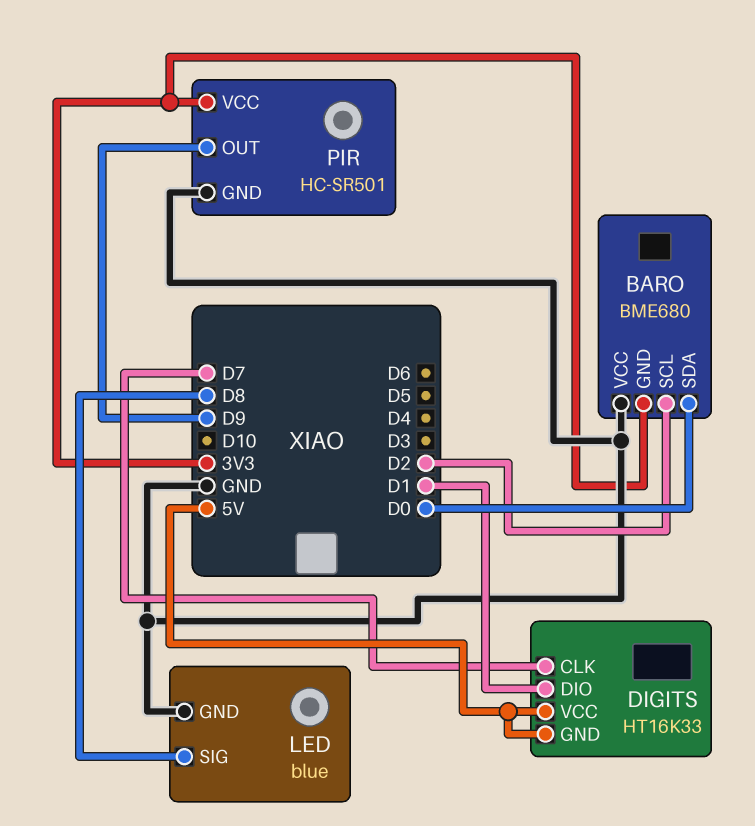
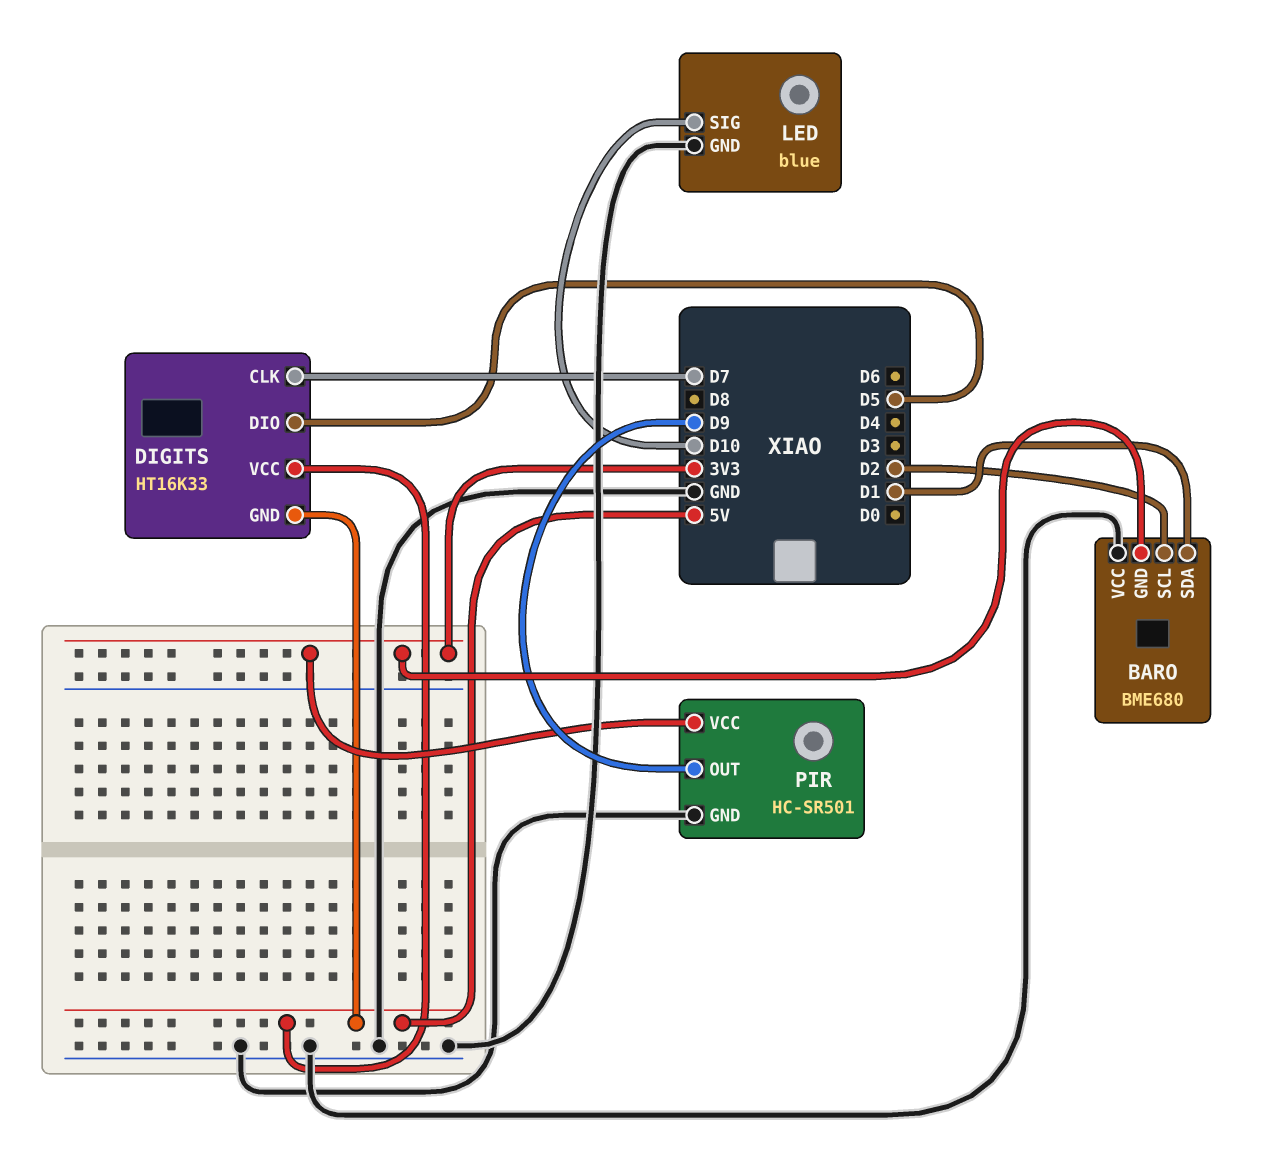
BARO pin SDA: D0 -> D1
DIGITS pin DIO: D1 -> D5
LED pin SIG: D8 -> D10

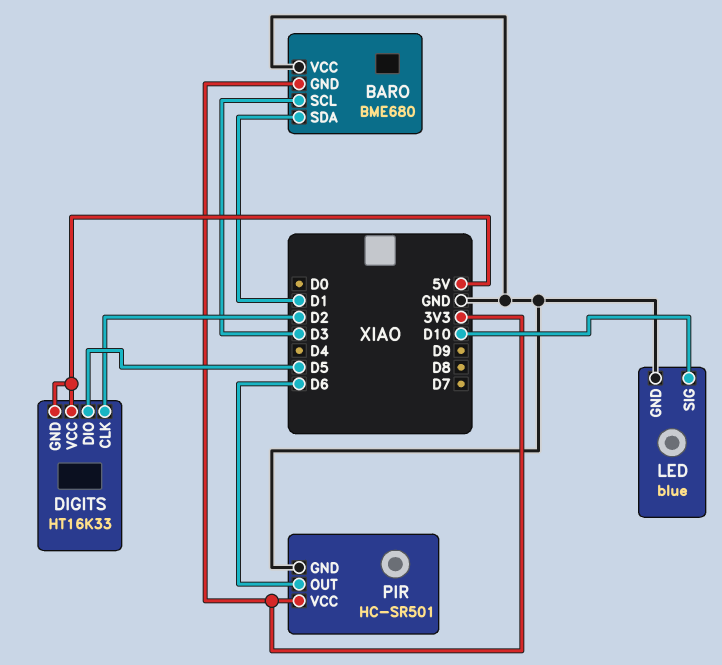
BARO pin SCL: D2 -> D3
DIGITS pin CLK: D7 -> D2
PIR pin OUT: D9 -> D6

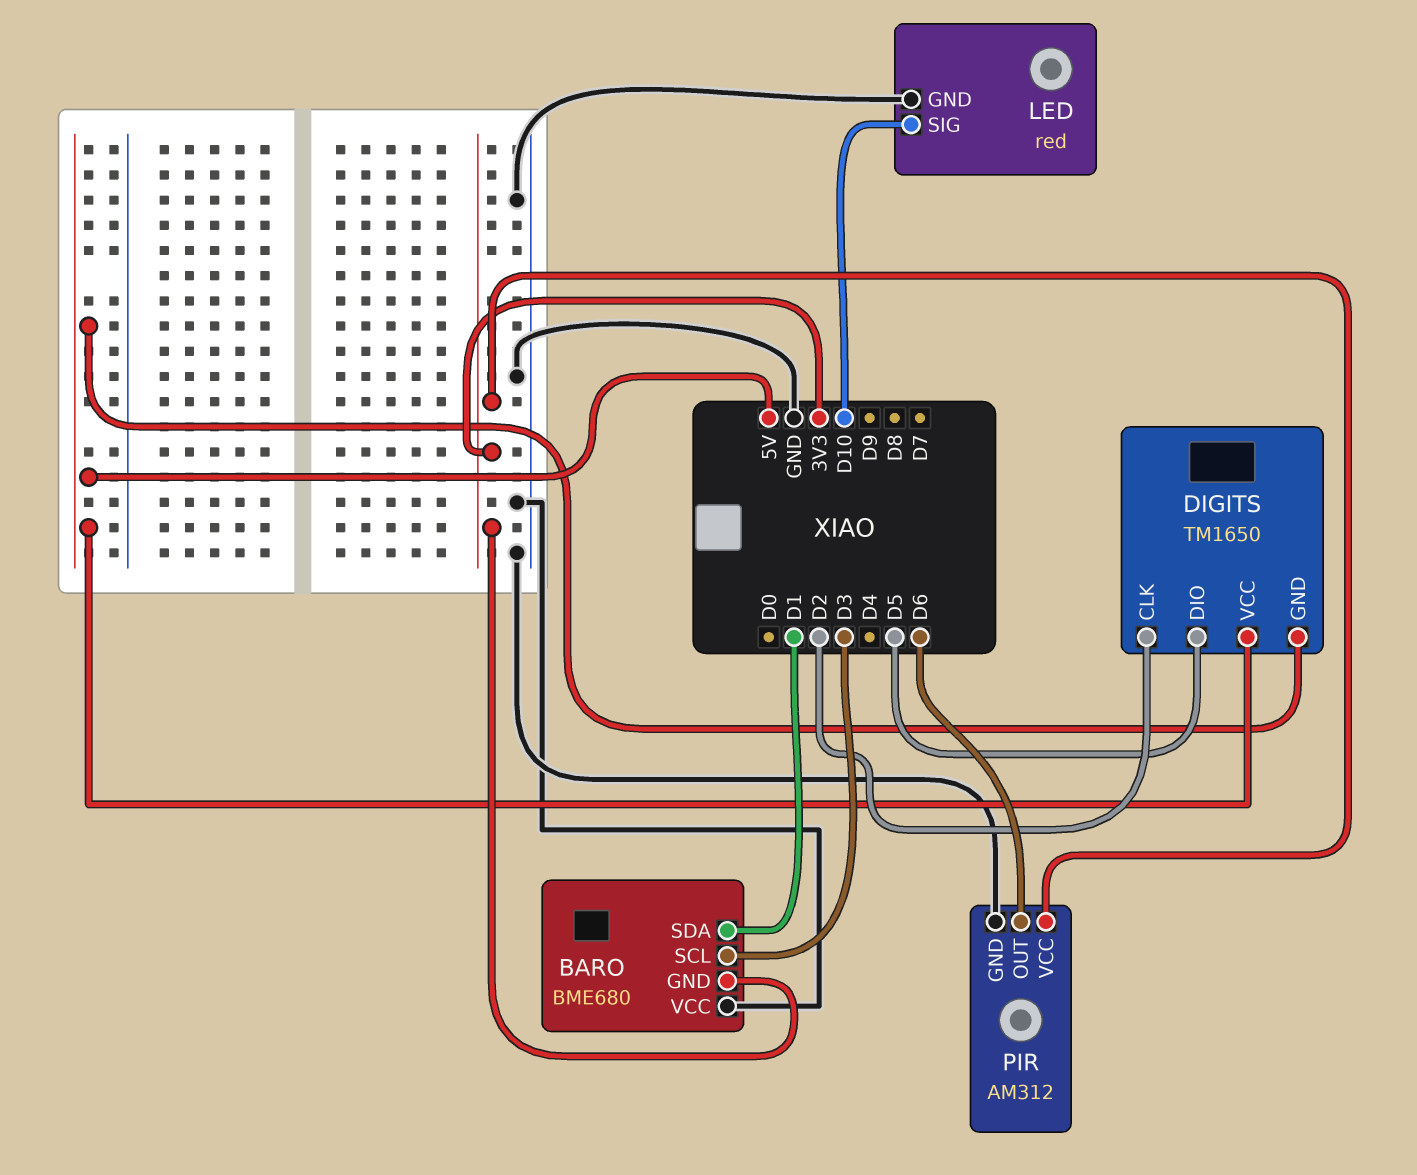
DIGITS: HT16K33 -> TM1650
LED: blue -> red
PIR: HC-SR501 -> AM312

